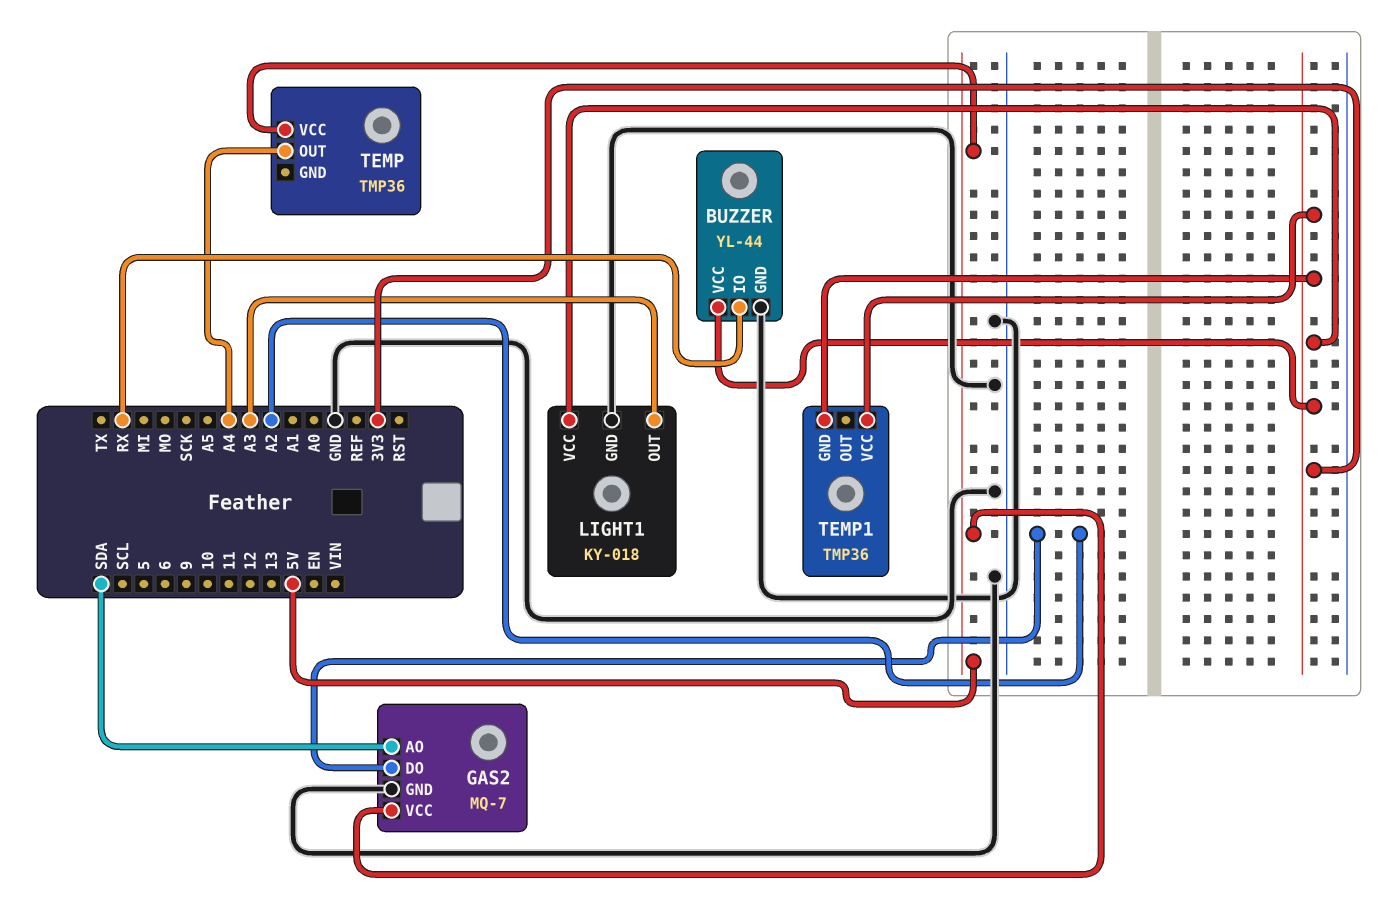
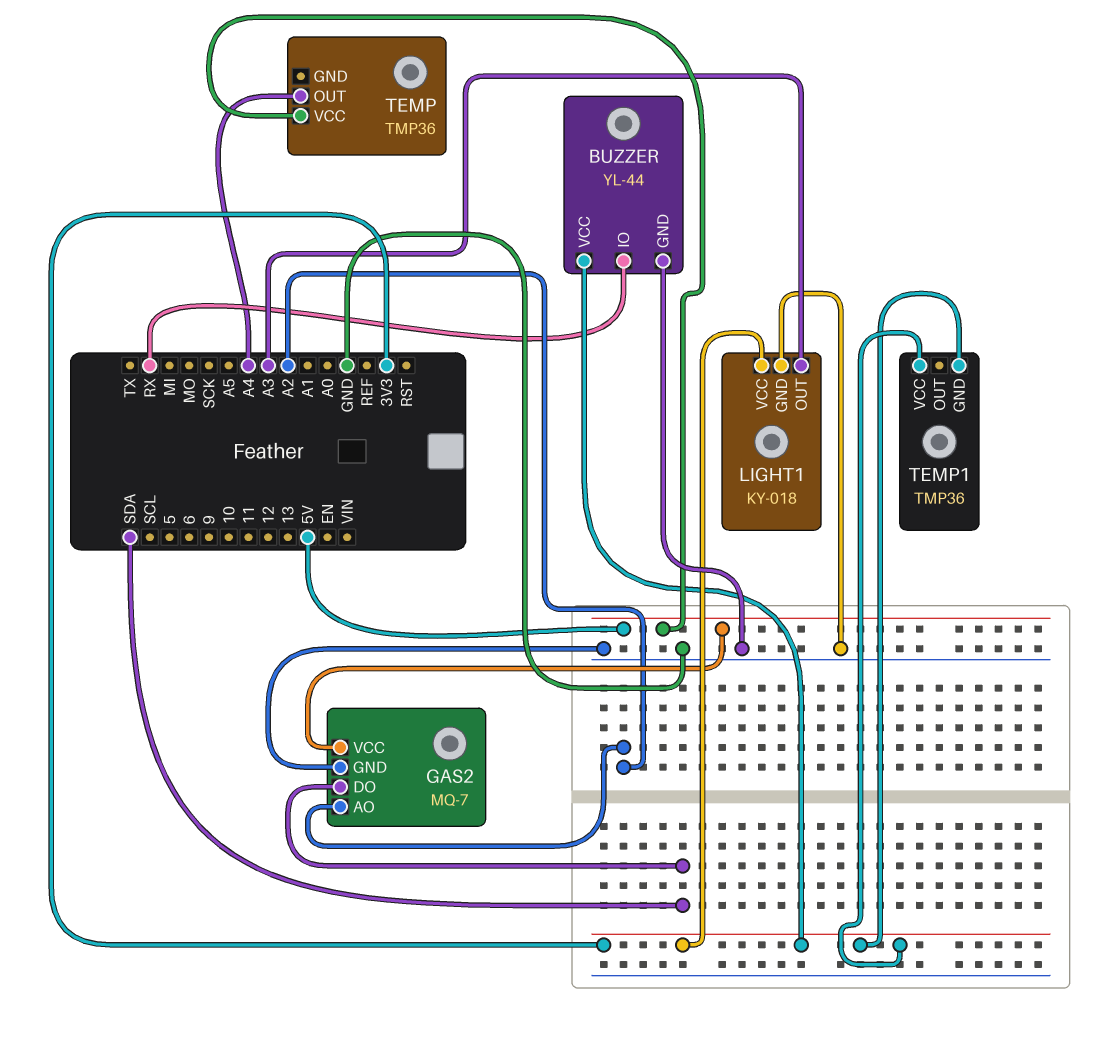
GAS2 pin AO: SDA -> A2
GAS2 pin DO: A2 -> SDA

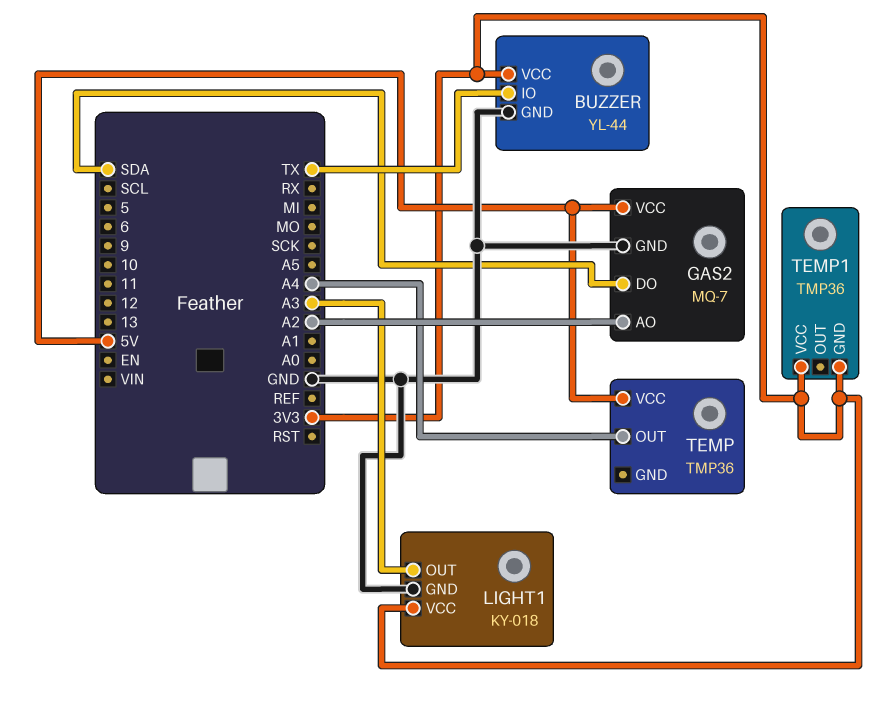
BUZZER pin IO: RX -> TX

